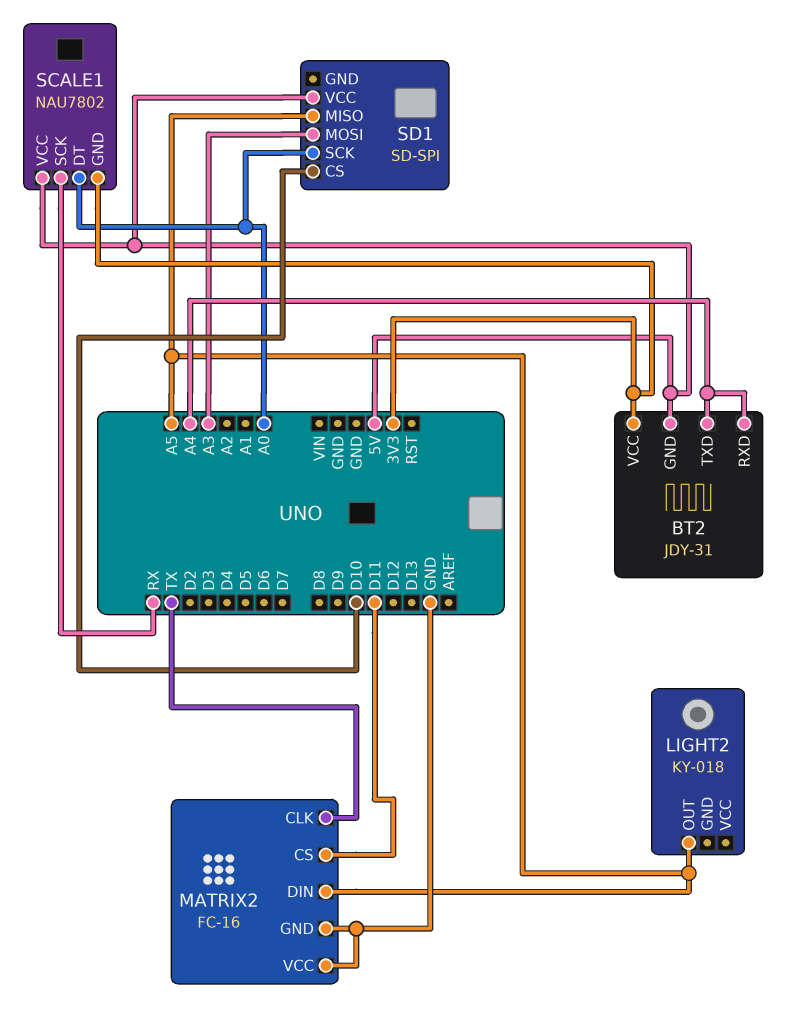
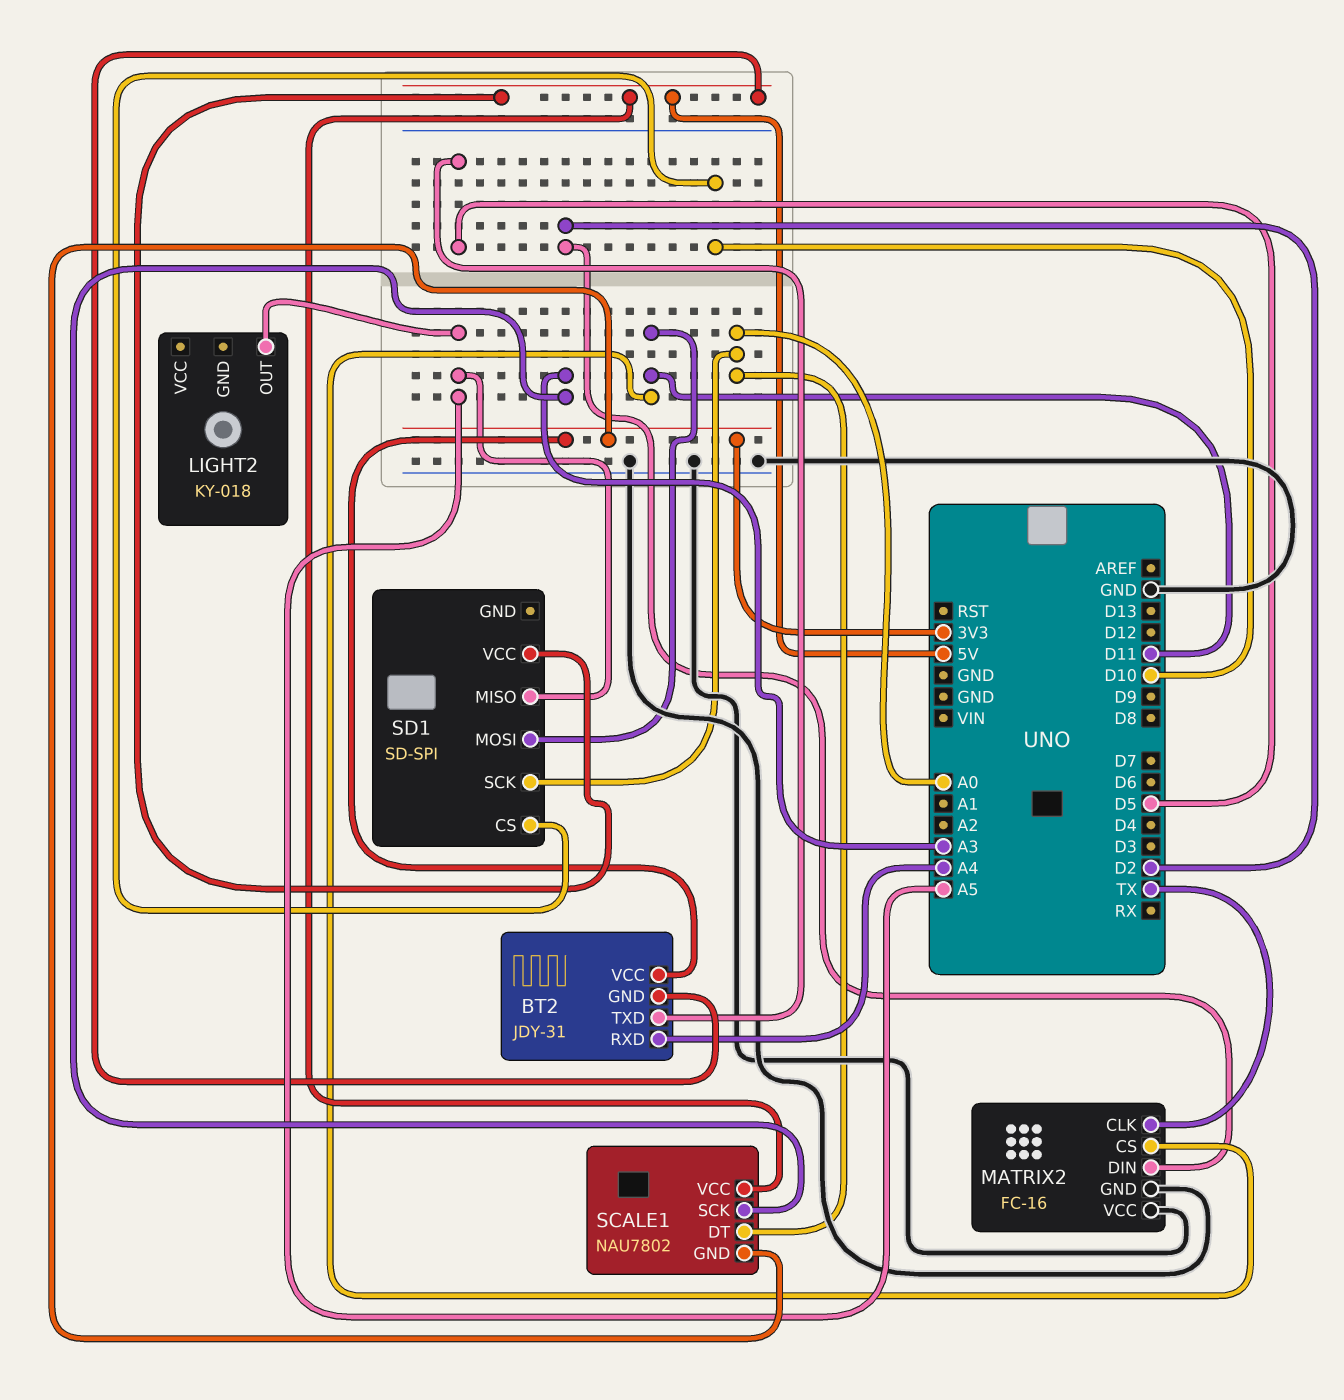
BT2 pin TXD: A4 -> D5
MATRIX2 pin DIN: A5 -> D2
SCALE1 pin SCK: RX -> A3
SD1 pin MOSI: A3 -> D11

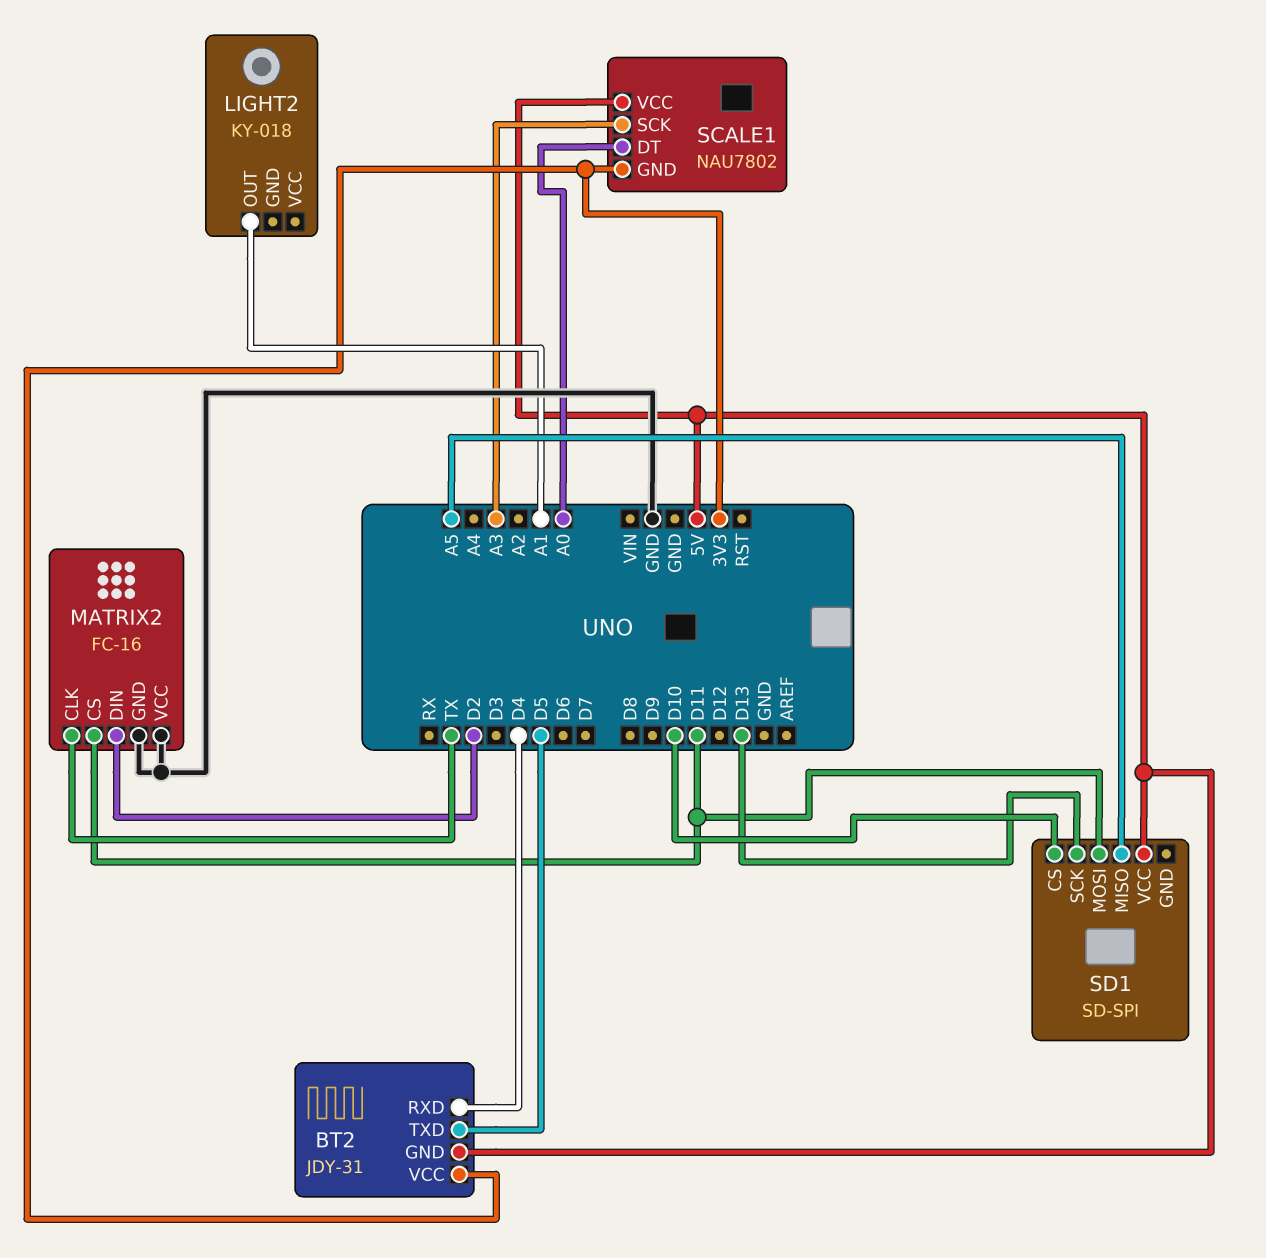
BT2 pin RXD: A4 -> D4
LIGHT2 pin OUT: A5 -> A1
SD1 pin SCK: A0 -> D13

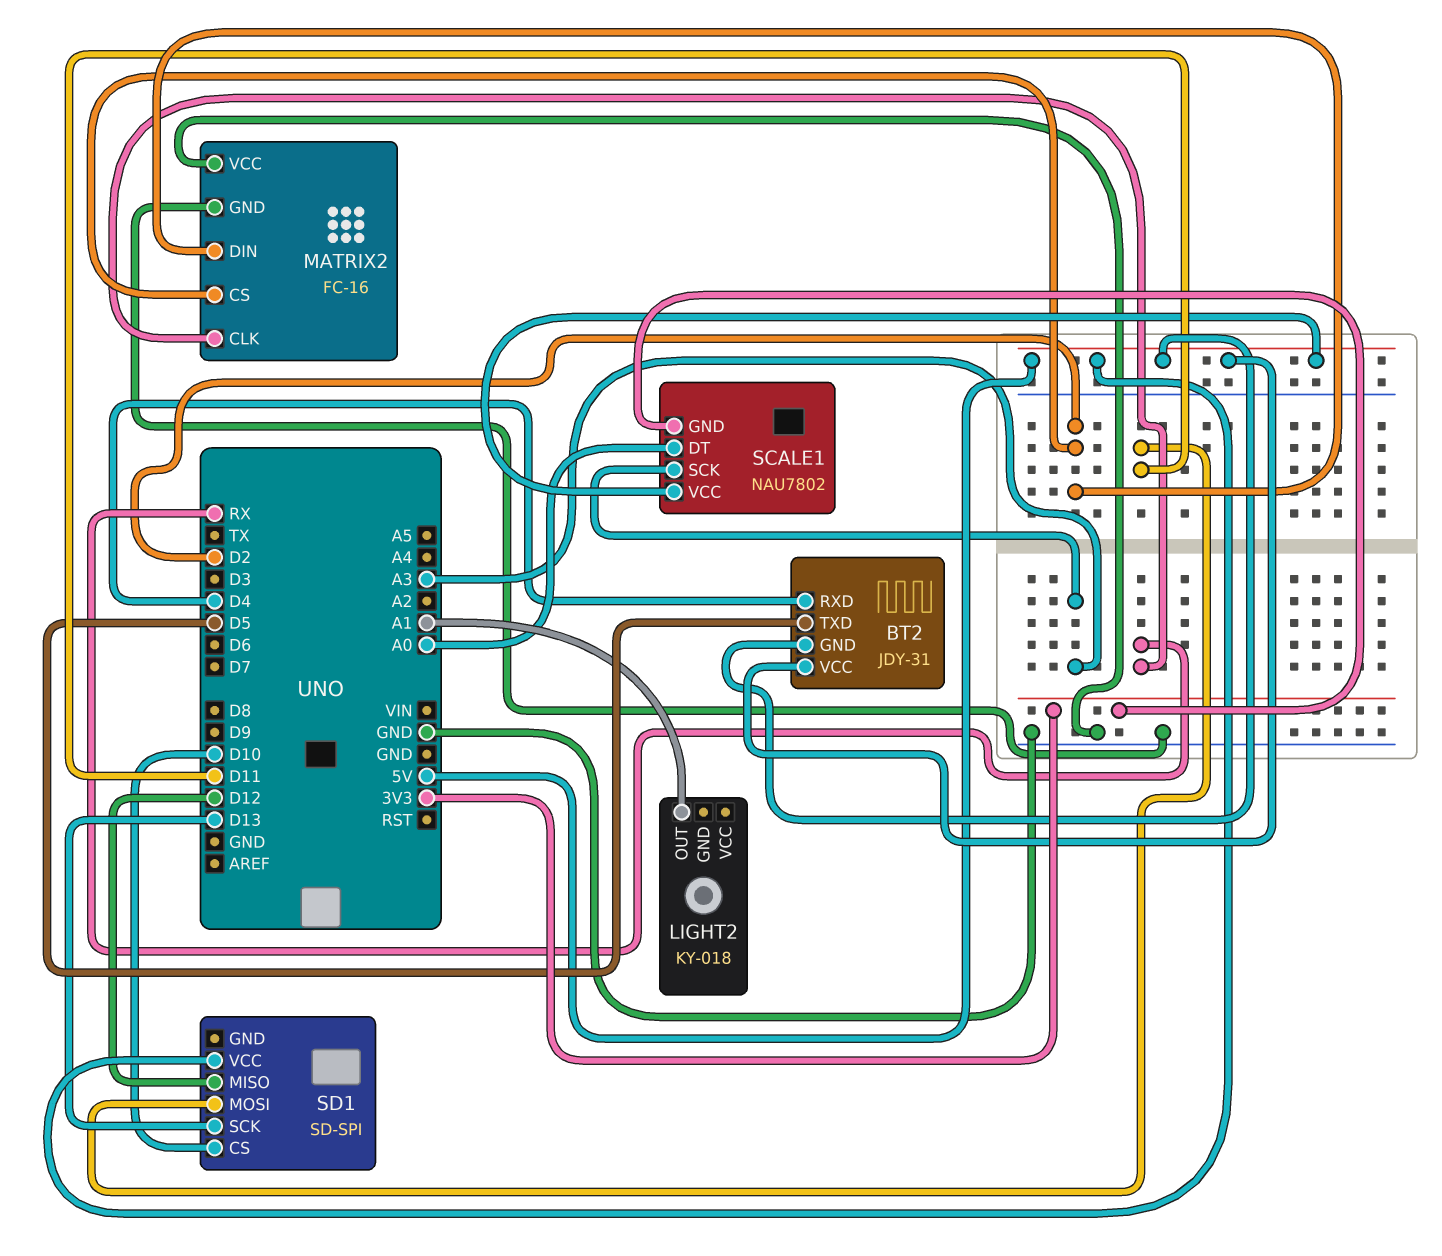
BT2 pin VCC: 3V3 -> 5V
MATRIX2 pin CLK: TX -> RX
MATRIX2 pin CS: D11 -> D2
SD1 pin MISO: A5 -> D12

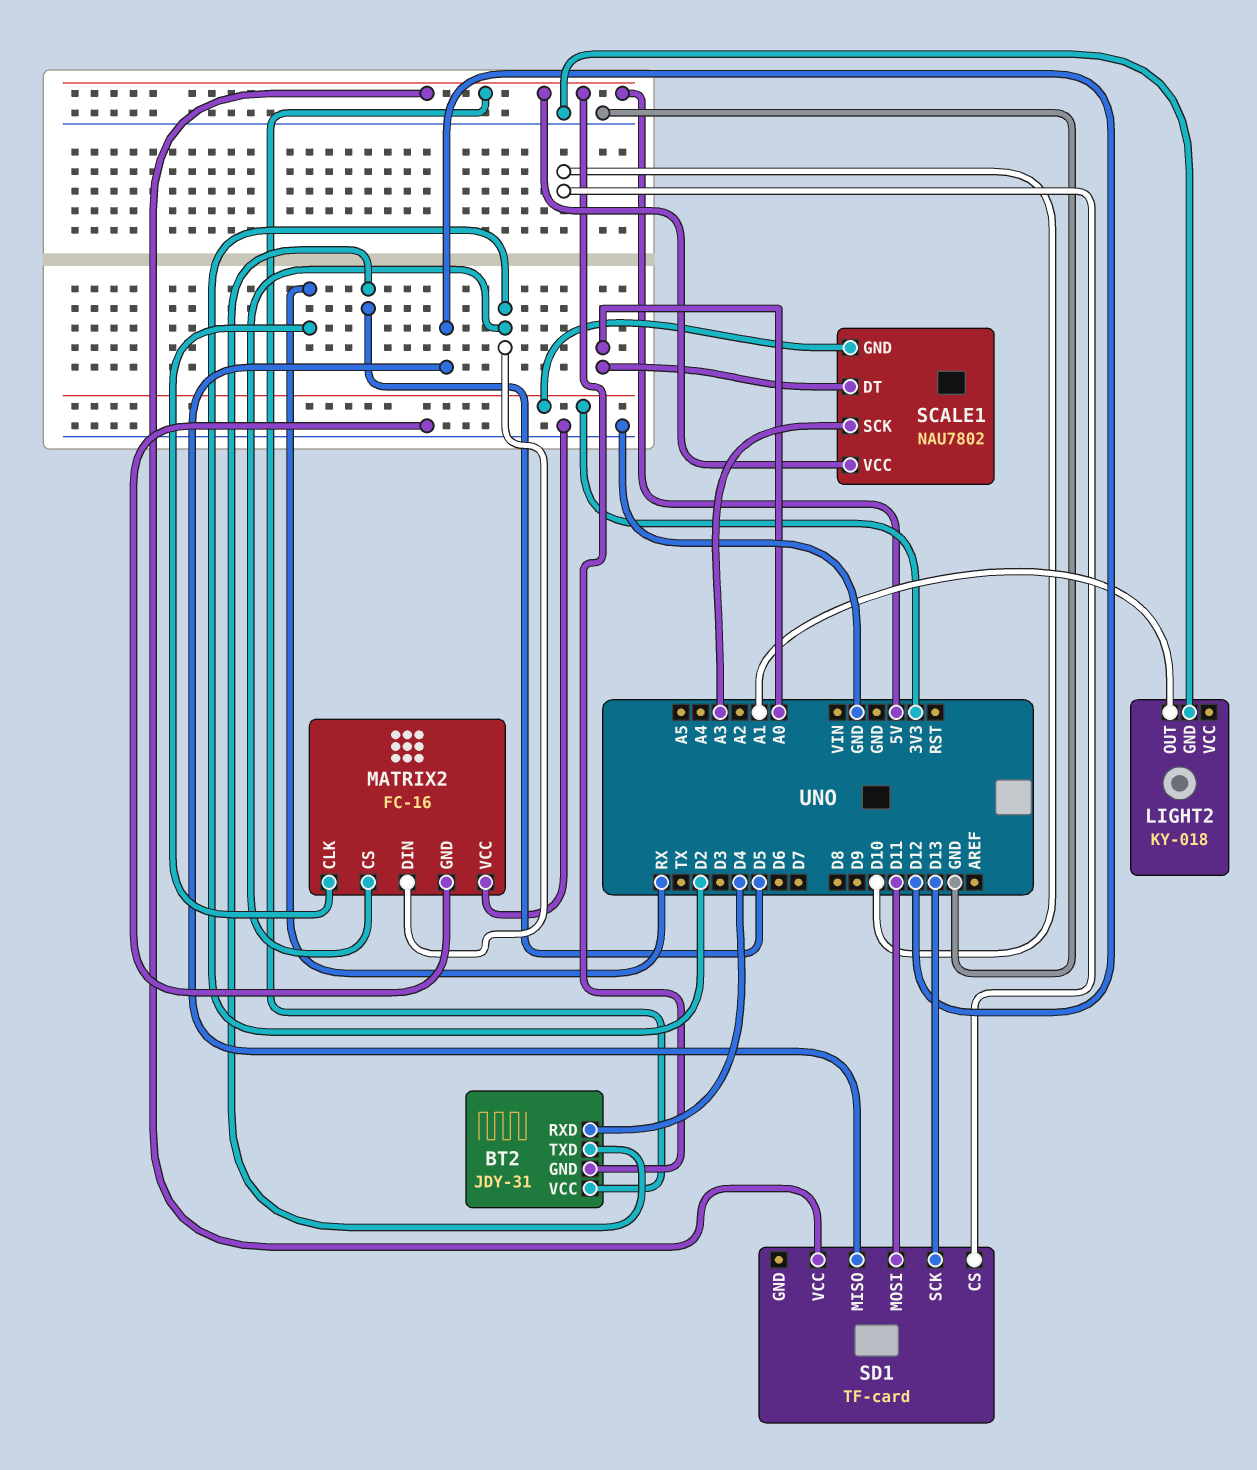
LIGHT2 pin GND: none -> GND
SD1: SD-SPI -> TF-card

